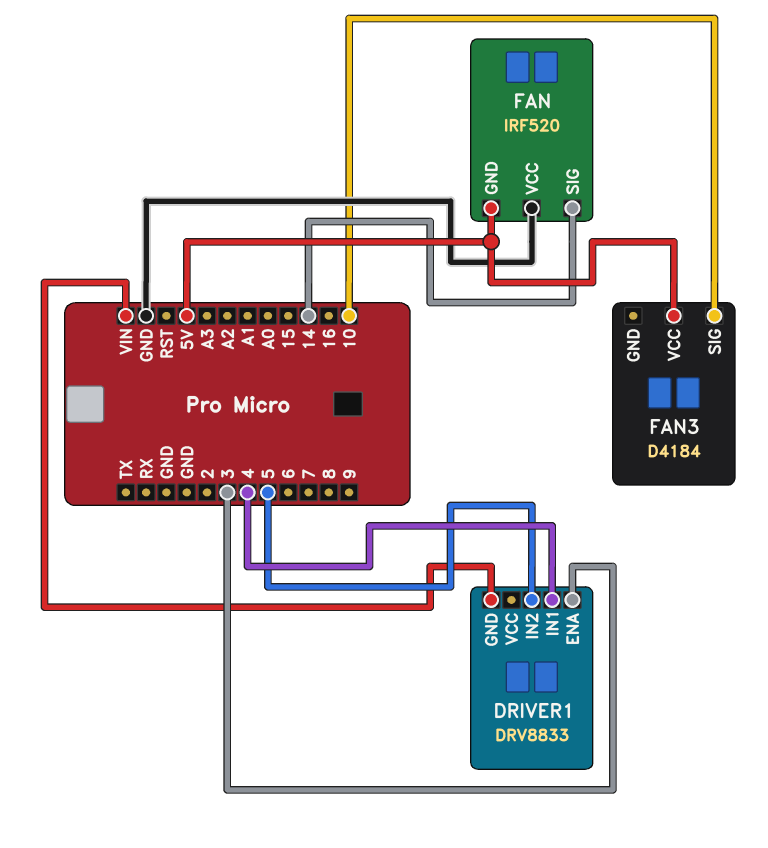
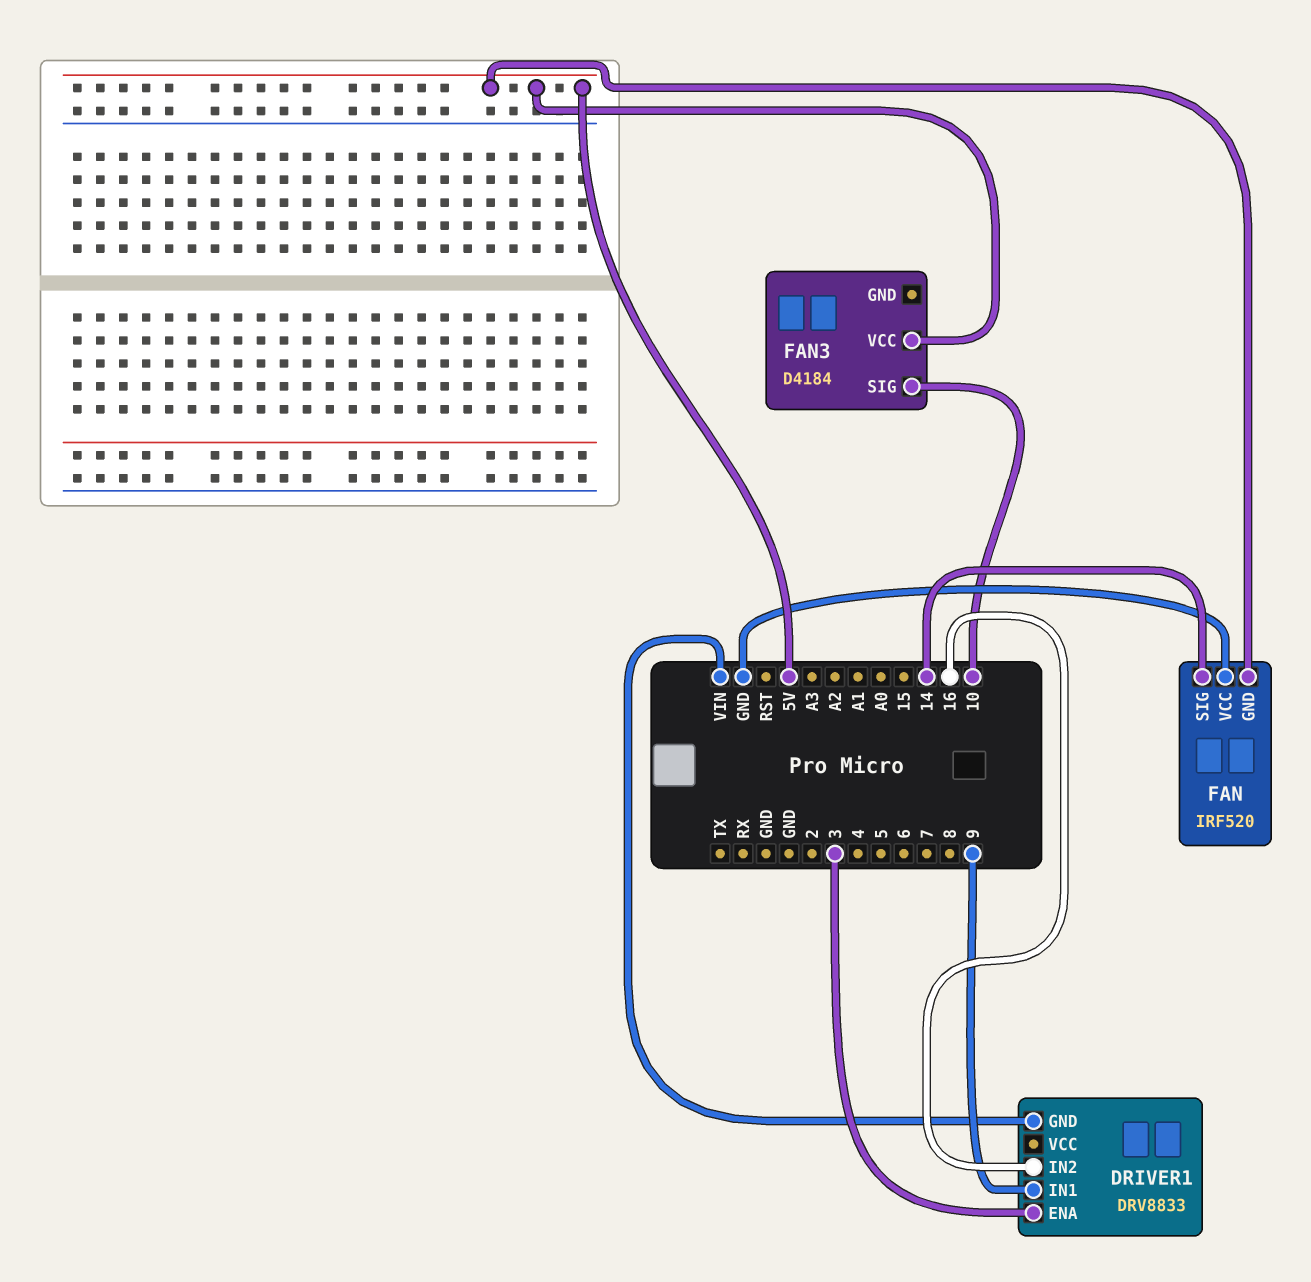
DRIVER1 pin IN1: 4 -> 9
DRIVER1 pin IN2: 5 -> 16

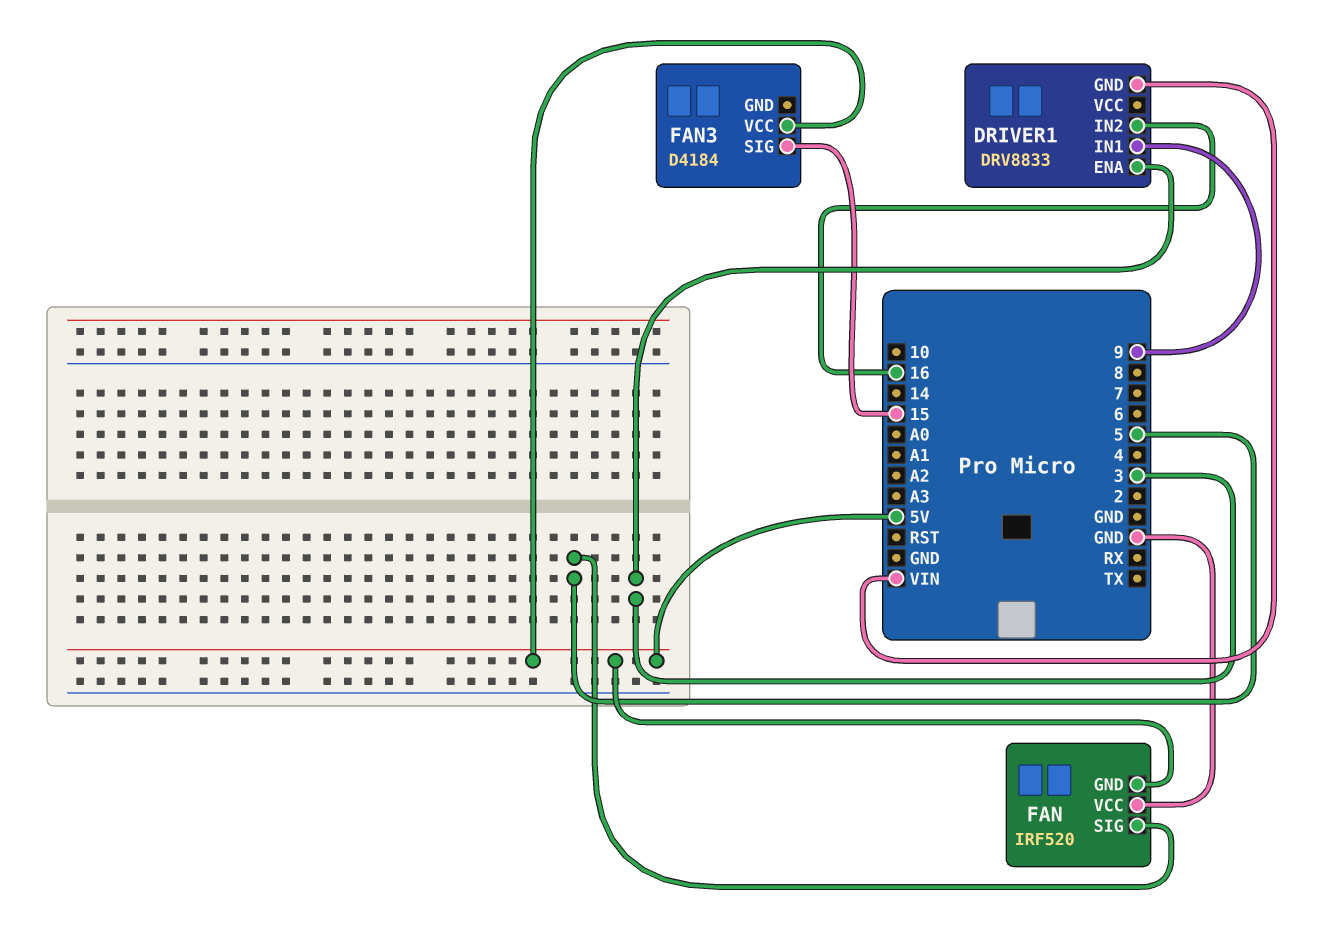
FAN pin SIG: 14 -> 5
FAN3 pin SIG: 10 -> 15

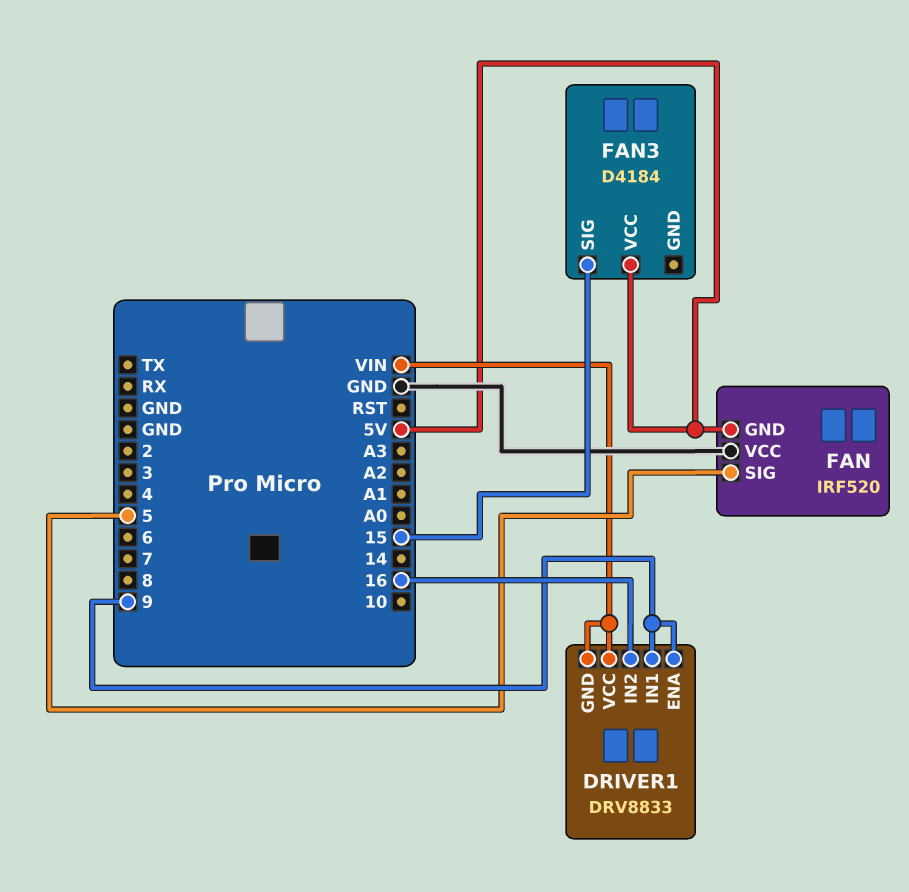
DRIVER1 pin ENA: 3 -> 9
DRIVER1 pin VCC: none -> VIN

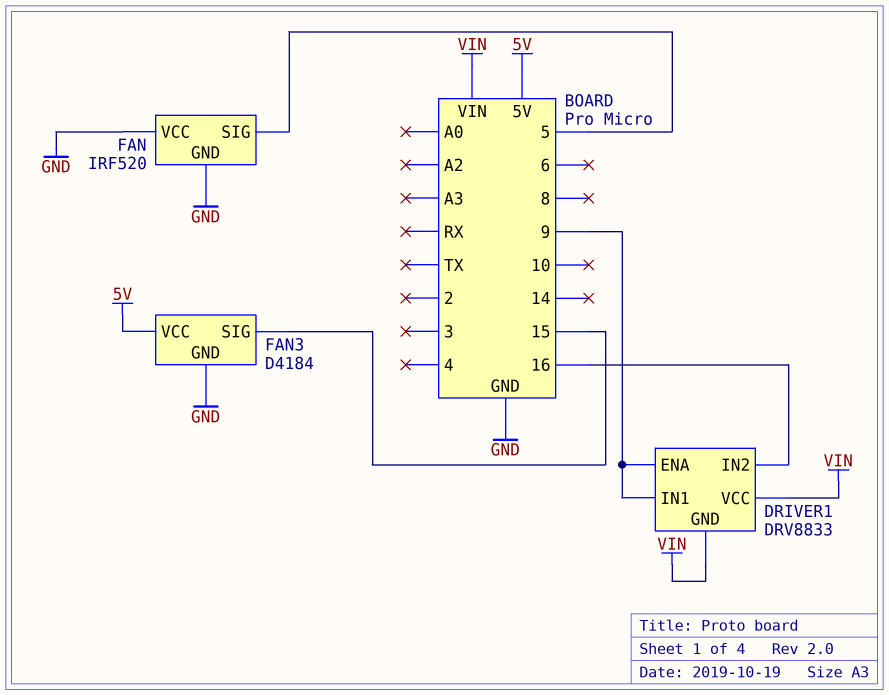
FAN pin GND: 5V -> GND
FAN3 pin GND: none -> GND

